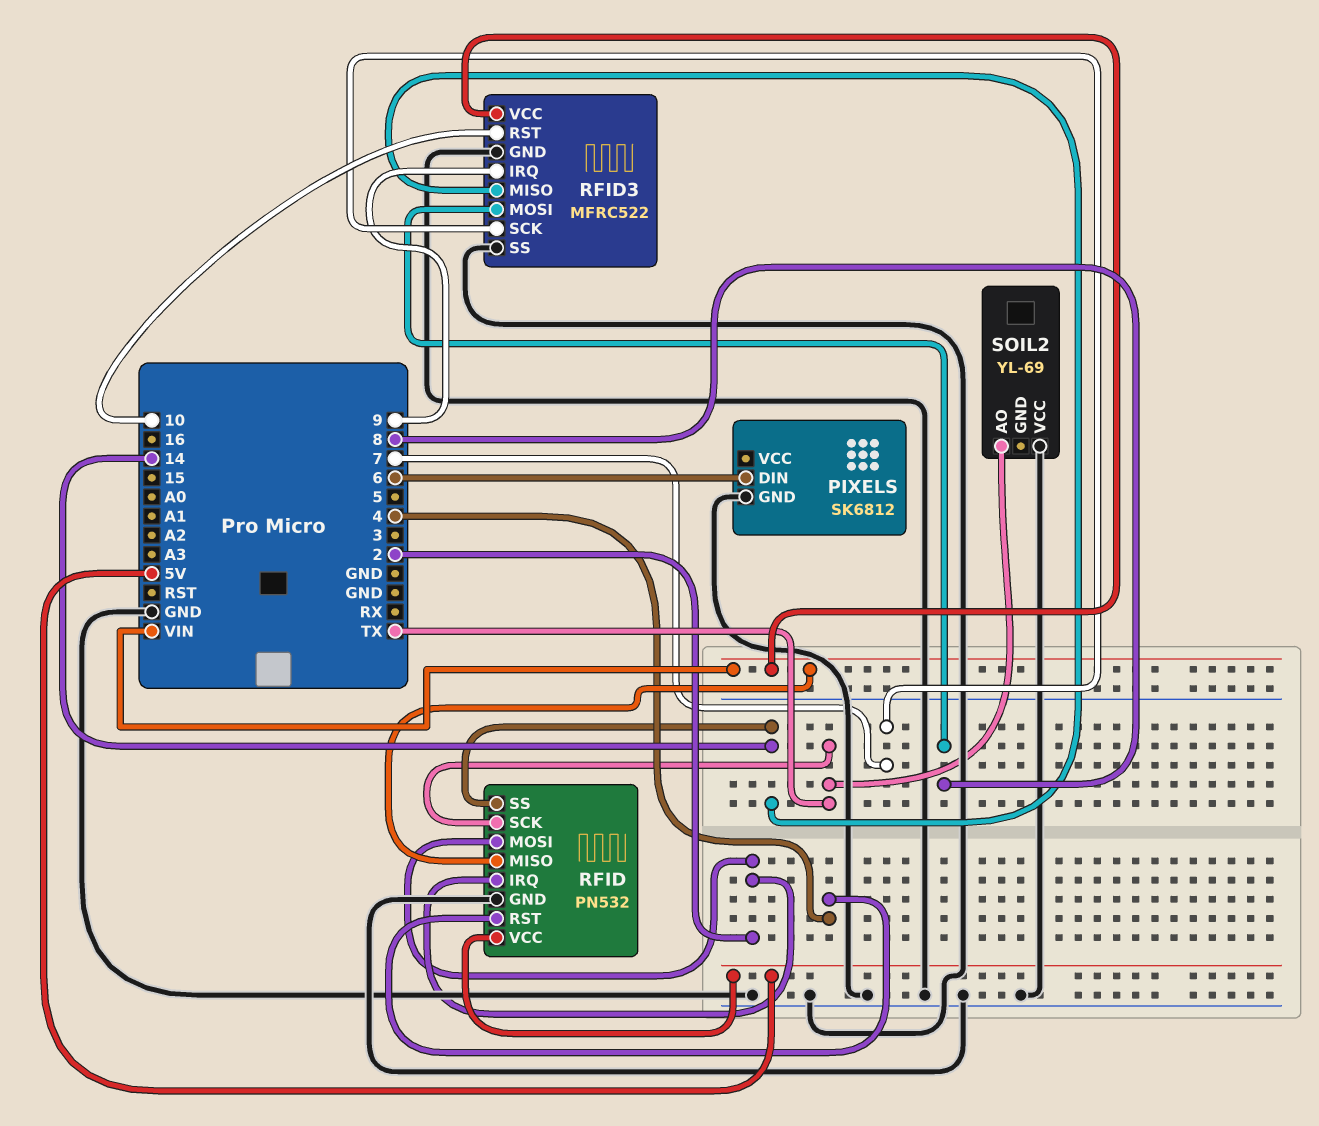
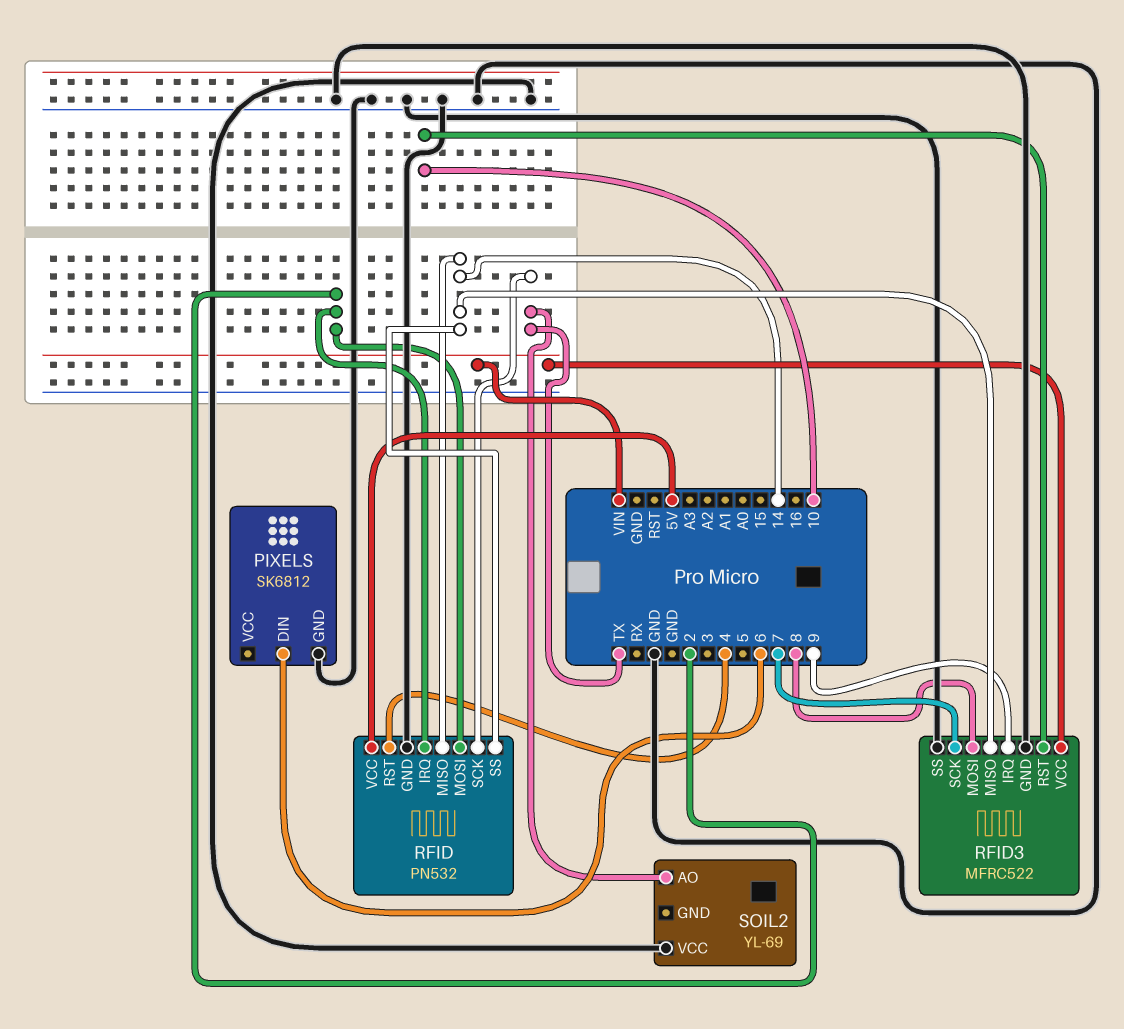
RFID pin MISO: VIN -> 14

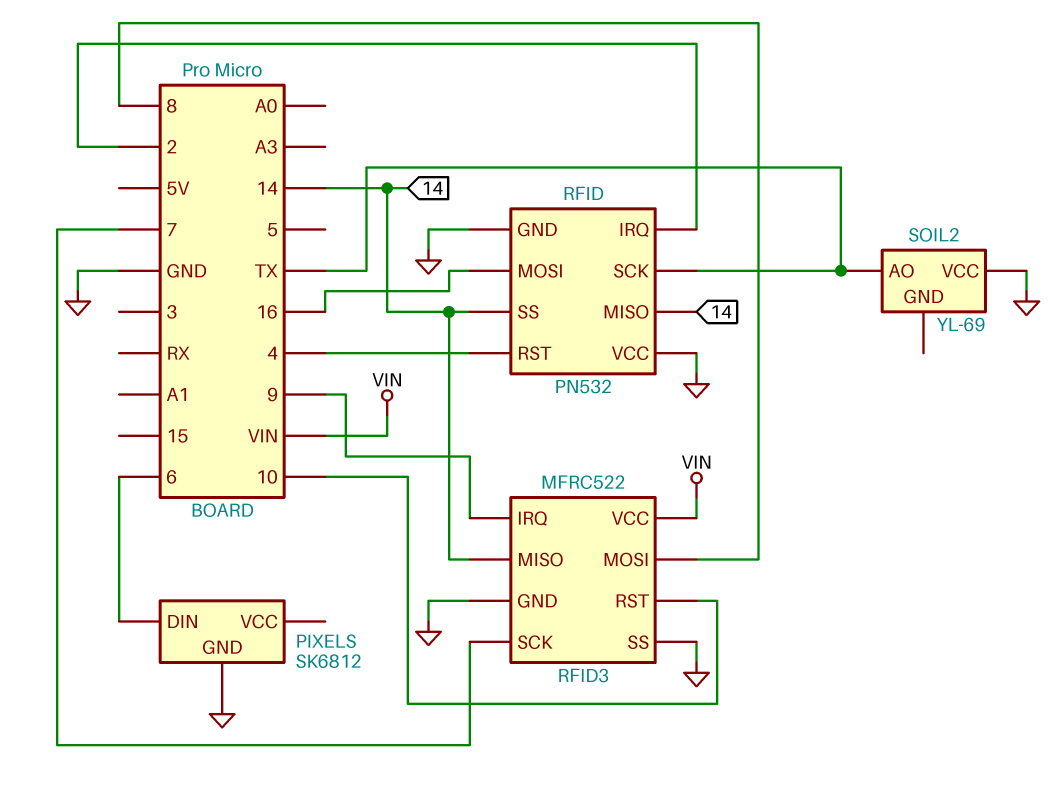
RFID pin MOSI: 2 -> 16
RFID pin VCC: 5V -> GND

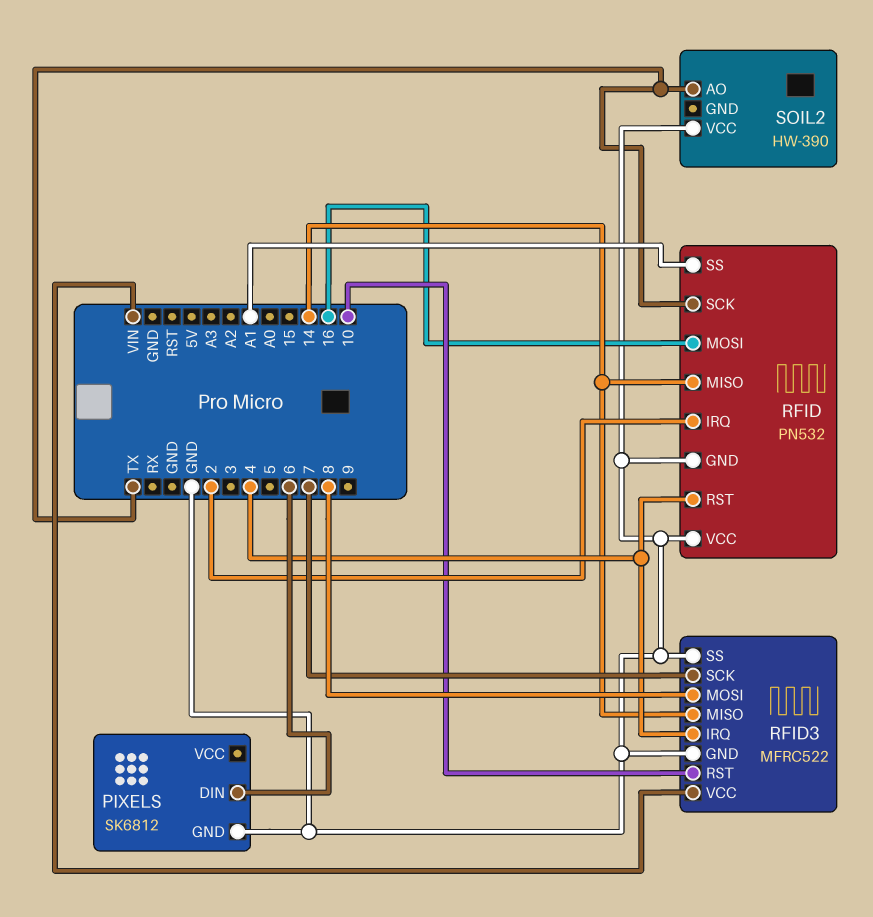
RFID pin SS: 14 -> A1
RFID3 pin IRQ: 9 -> 4
SOIL2: YL-69 -> HW-390

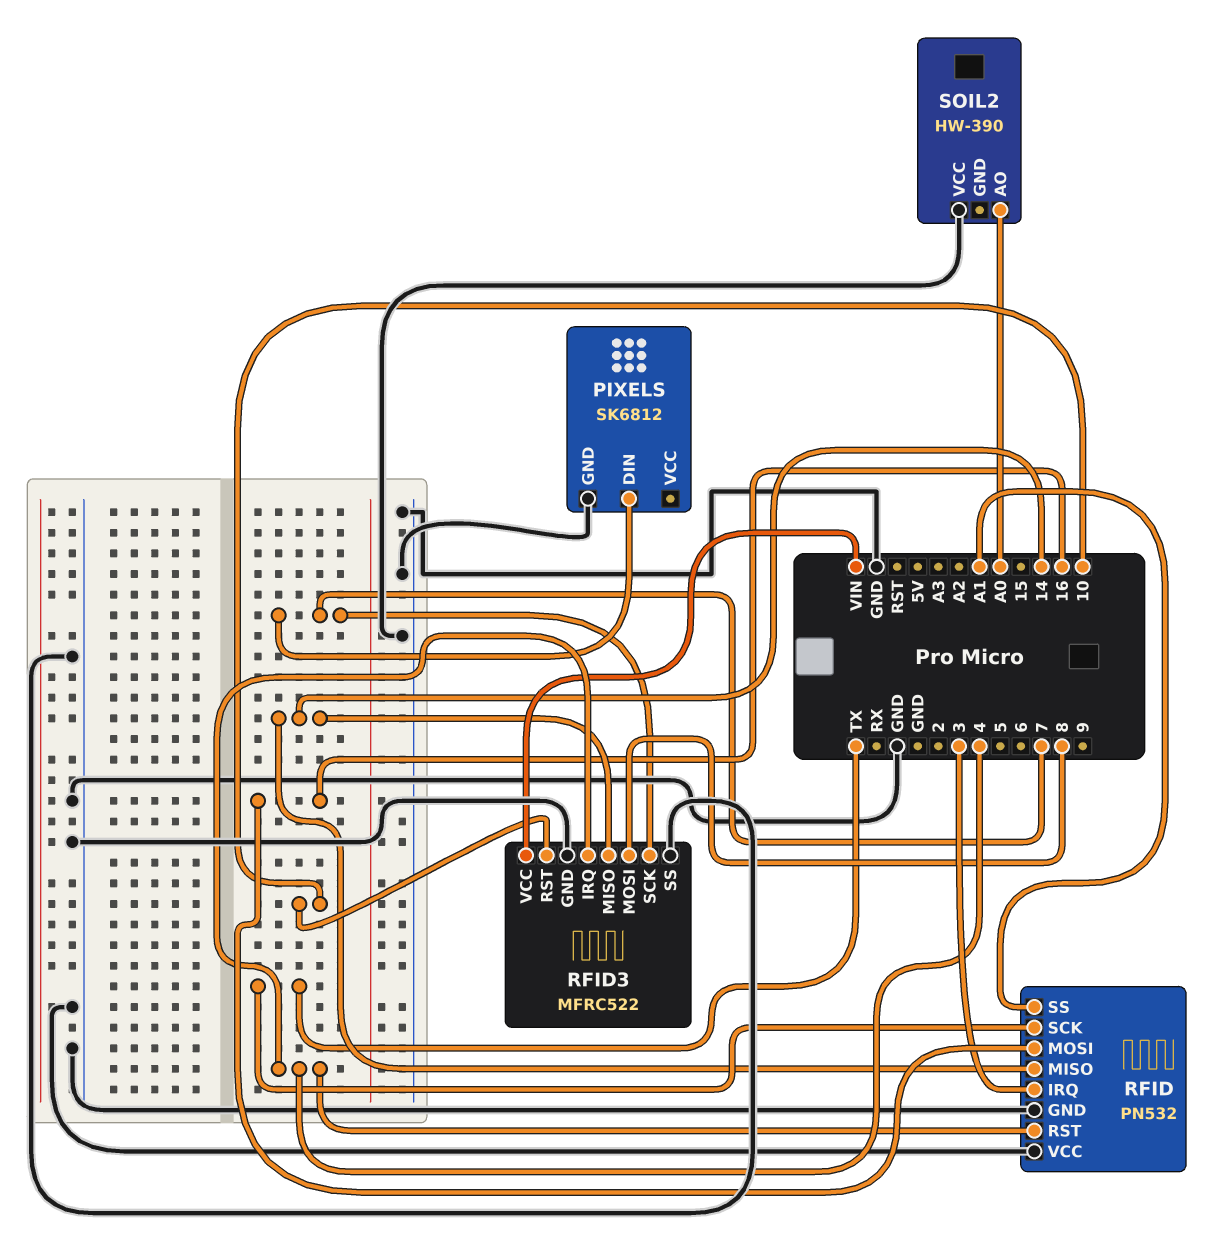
PIXELS pin DIN: 6 -> 7
RFID pin IRQ: 2 -> 3
SOIL2 pin AO: TX -> A0

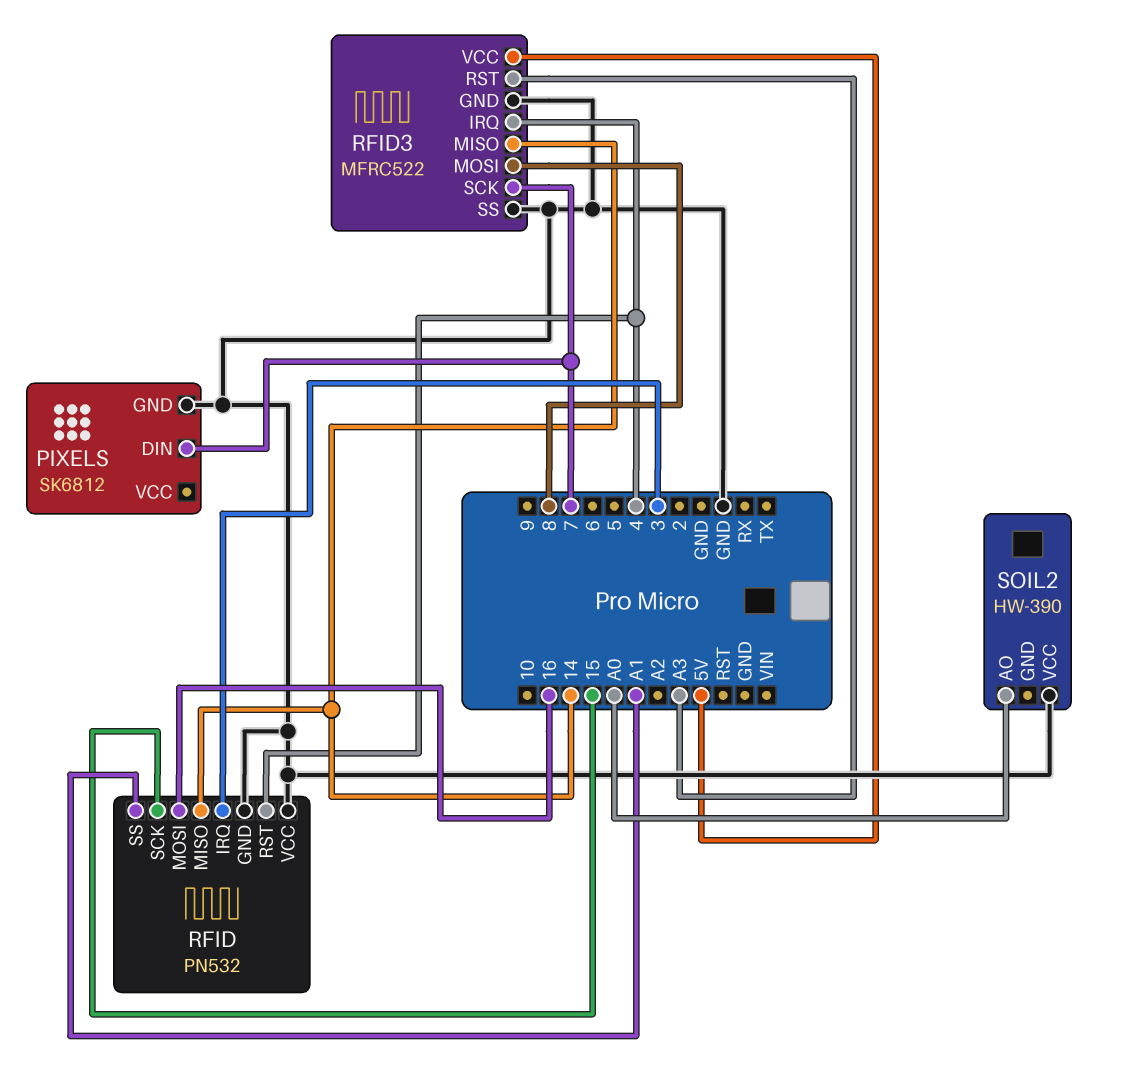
RFID pin SCK: TX -> 15
RFID3 pin RST: 10 -> A3
RFID3 pin VCC: VIN -> 5V

